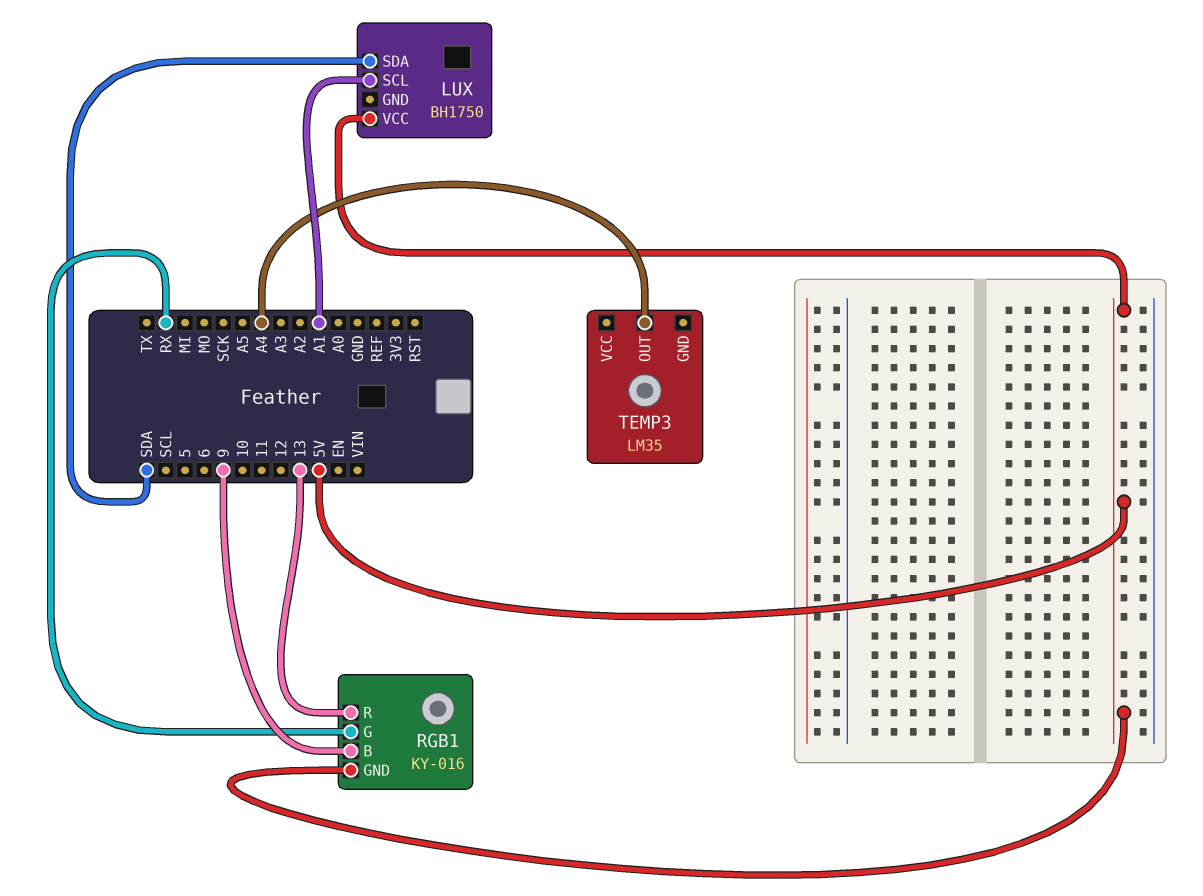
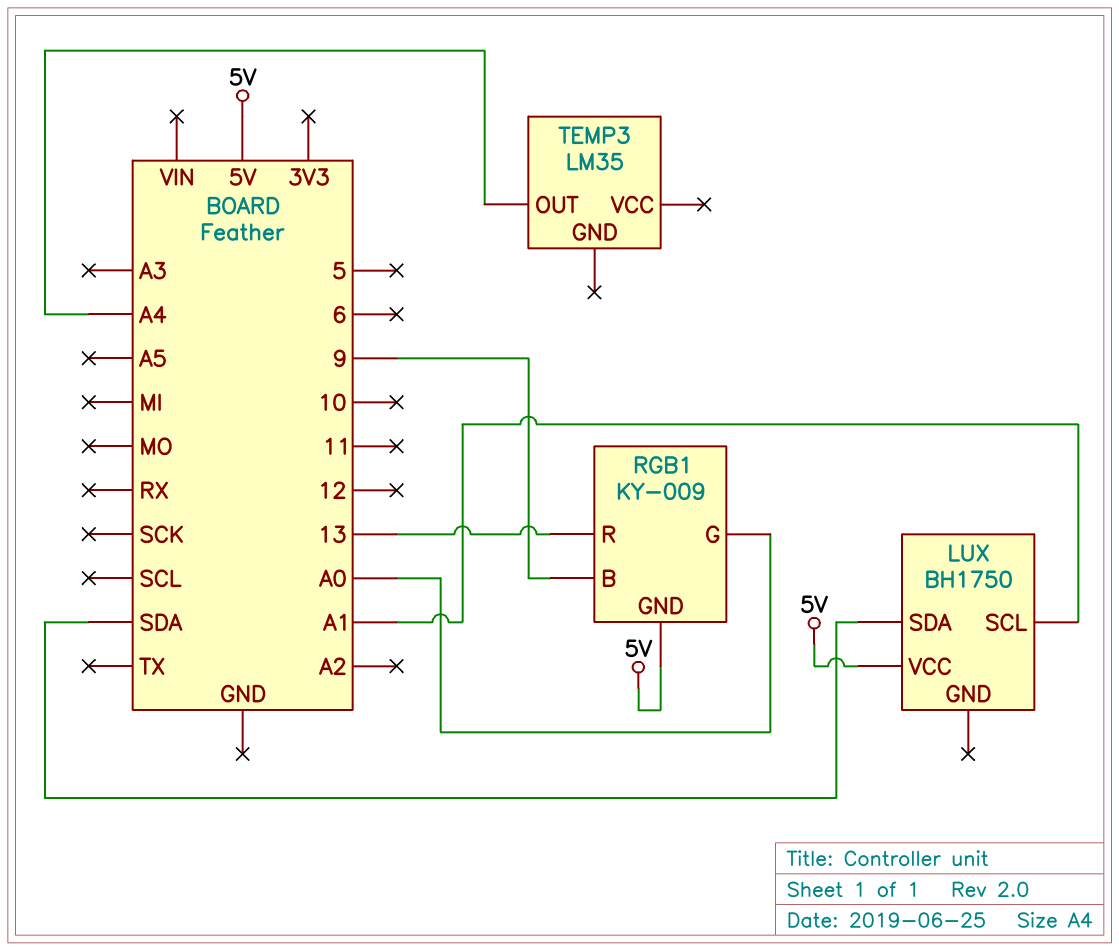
RGB1: KY-016 -> KY-009
RGB1 pin G: RX -> A0

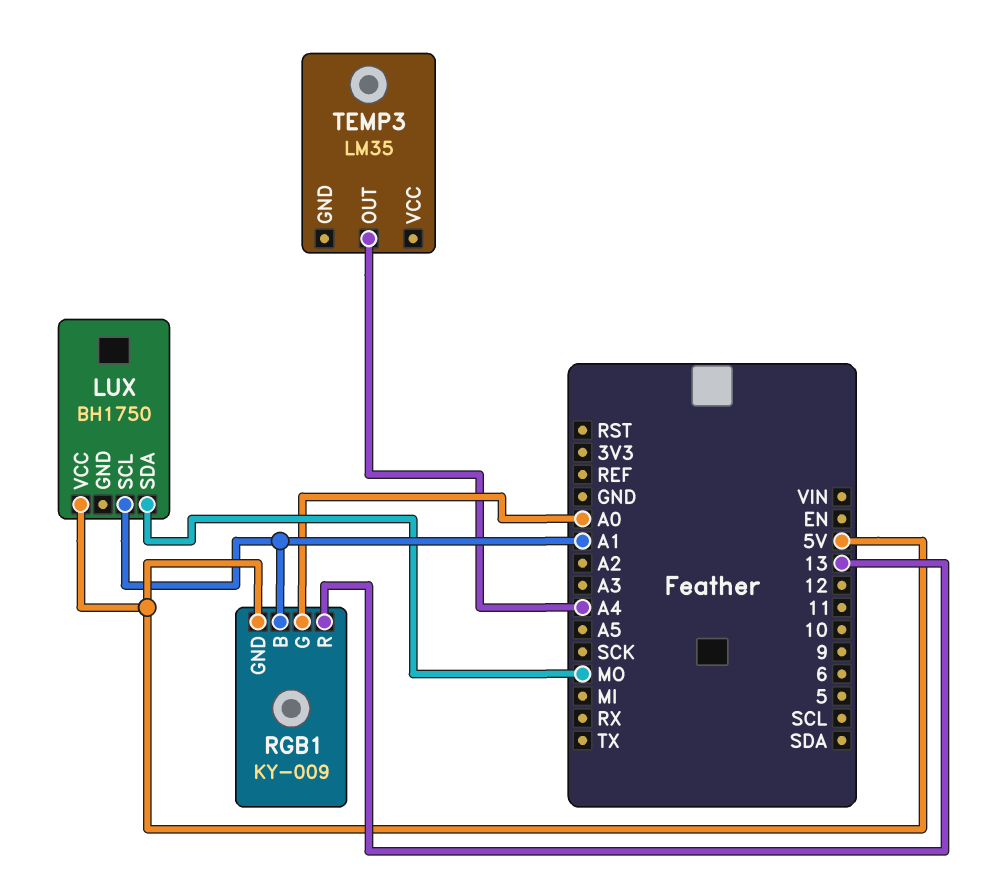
LUX pin SDA: SDA -> MO
RGB1 pin B: 9 -> A1

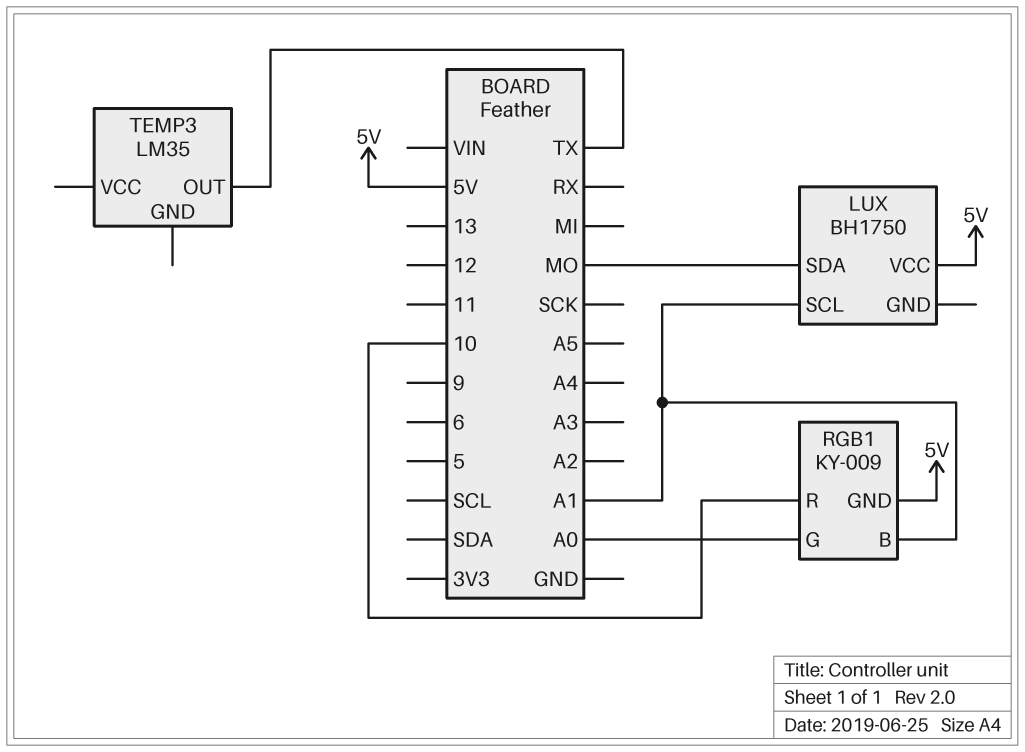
RGB1 pin R: 13 -> 10
TEMP3 pin OUT: A4 -> TX

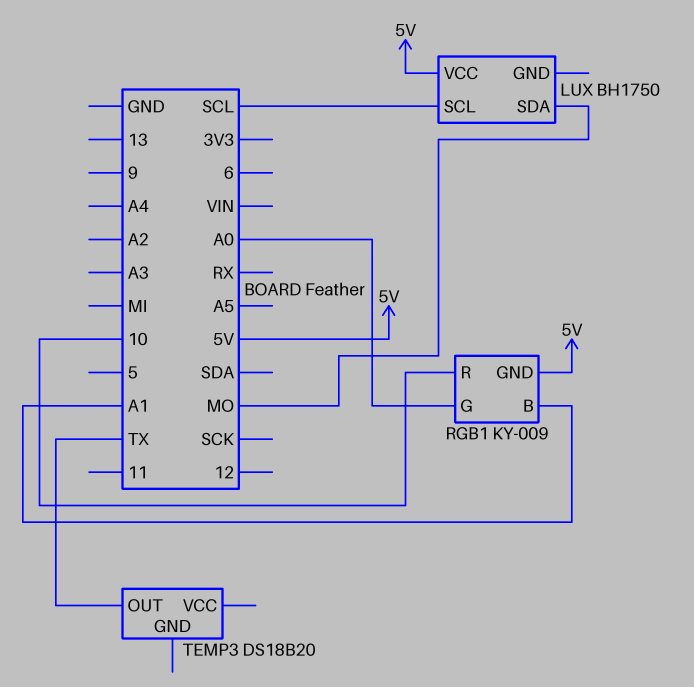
LUX pin SCL: A1 -> SCL
TEMP3: LM35 -> DS18B20

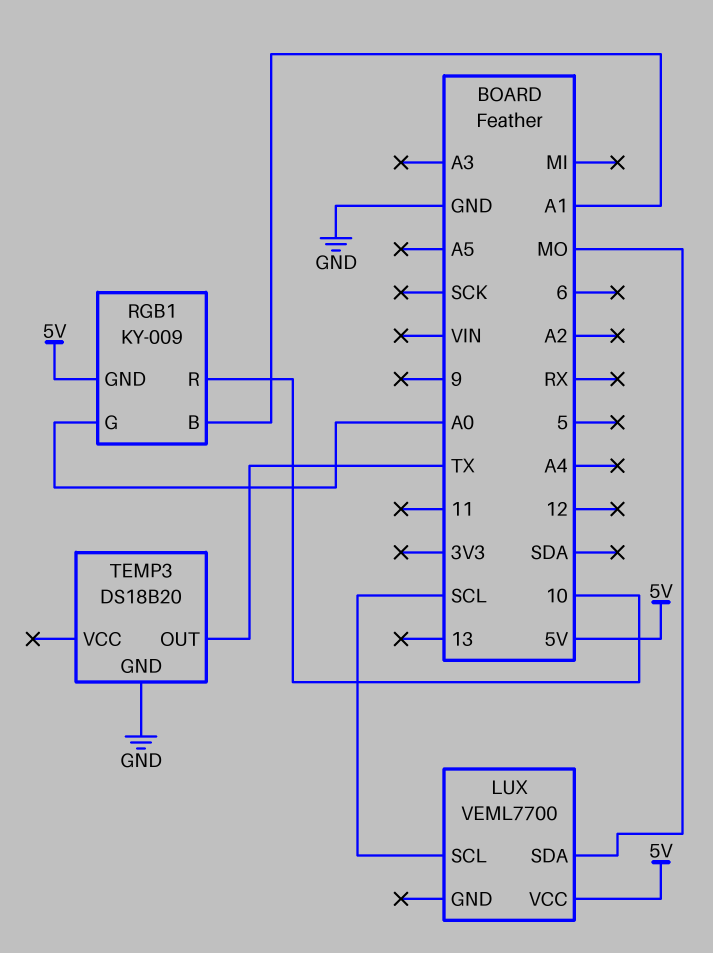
LUX: BH1750 -> VEML7700
TEMP3 pin GND: none -> GND

